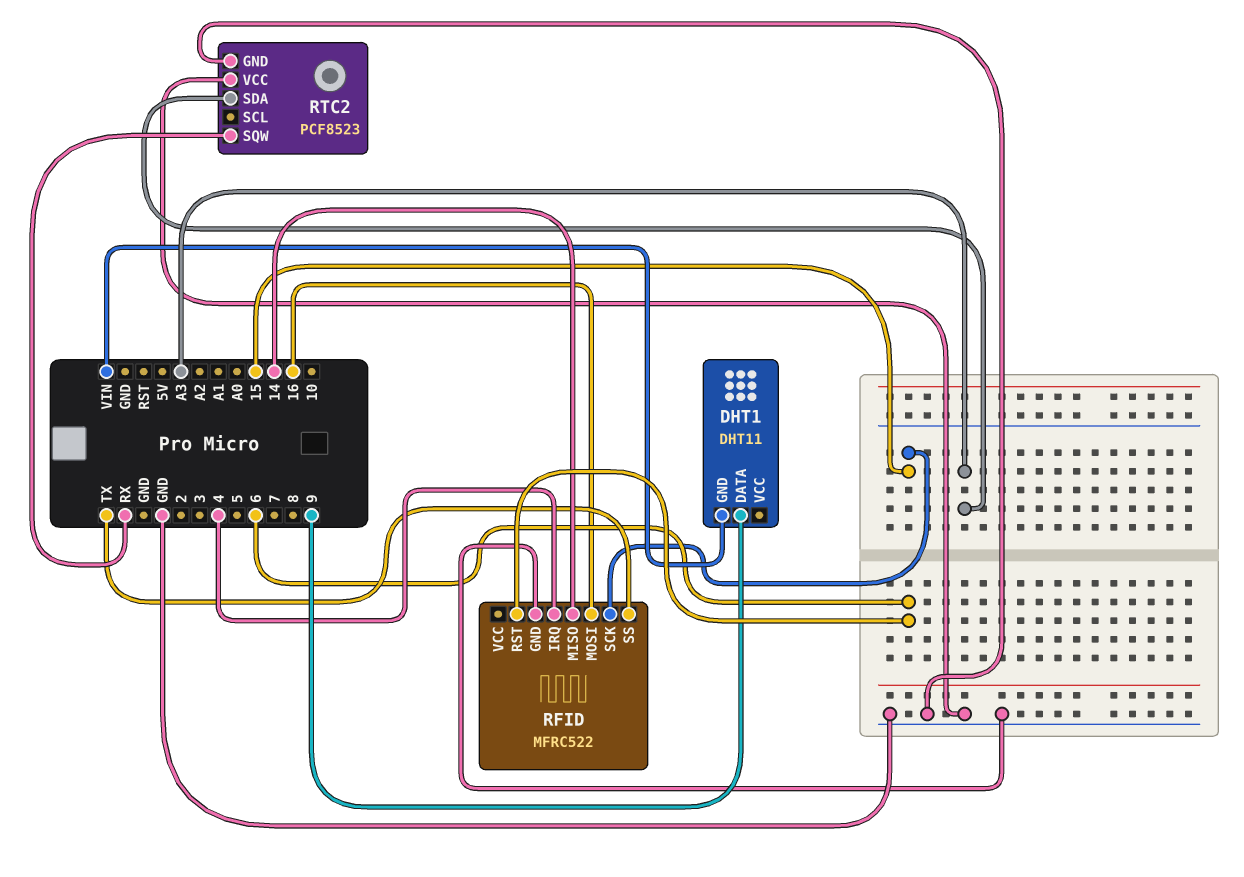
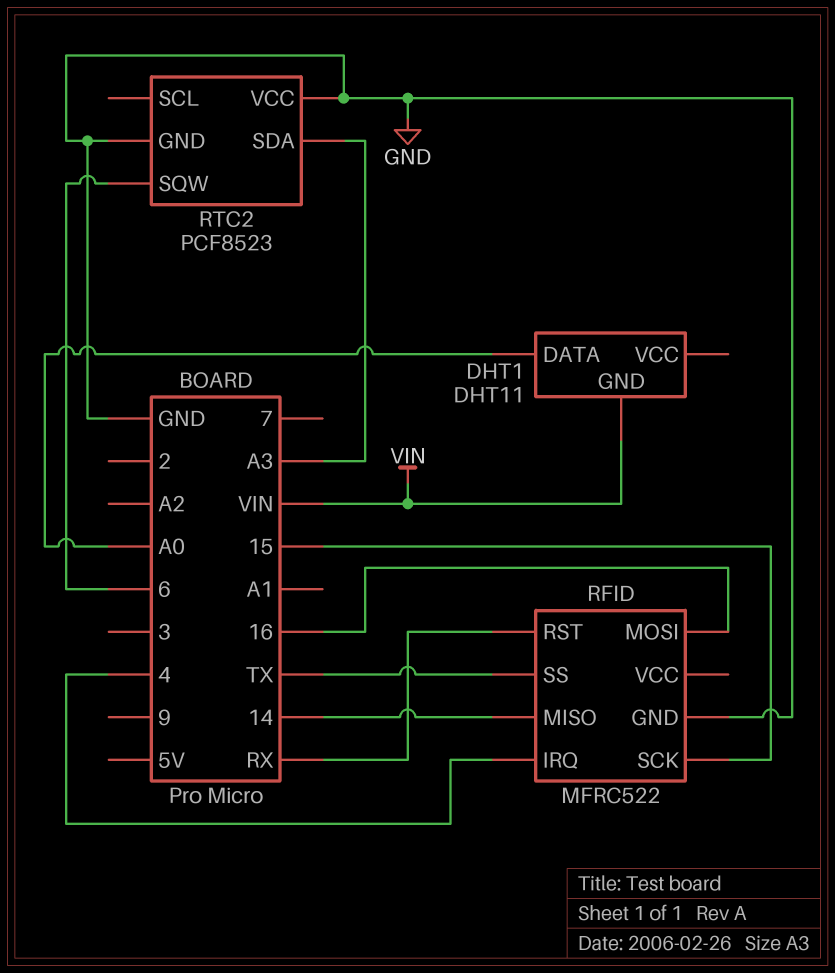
DHT1 pin DATA: 9 -> A0
RFID pin RST: 6 -> RX
RTC2 pin SQW: RX -> 6

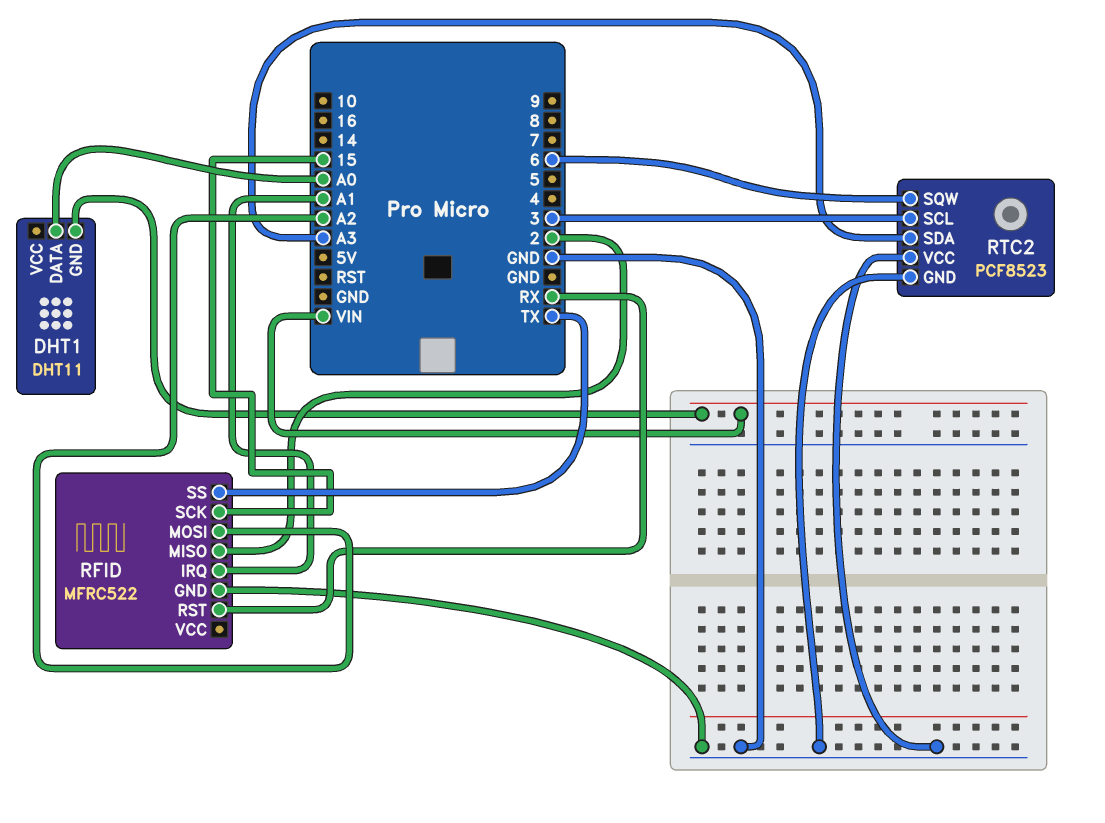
RFID pin IRQ: 4 -> A1
RFID pin MISO: 14 -> 2
RFID pin MOSI: 16 -> A2
RTC2 pin SCL: none -> 3

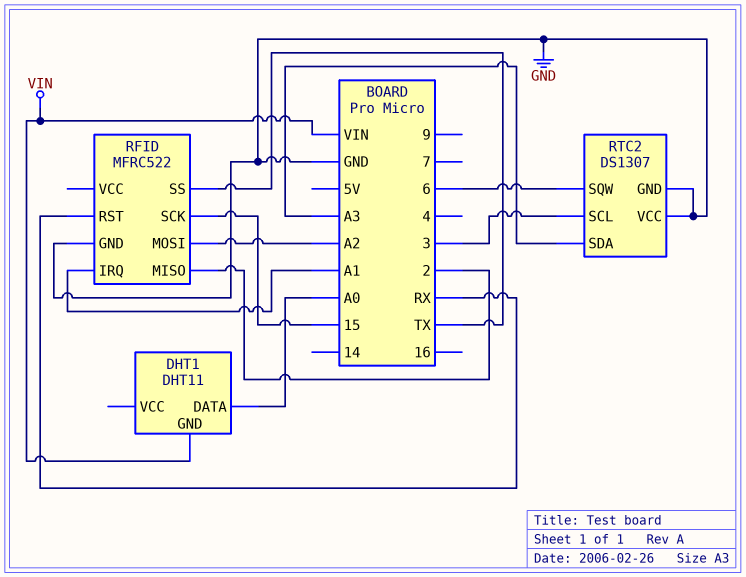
RTC2: PCF8523 -> DS1307

